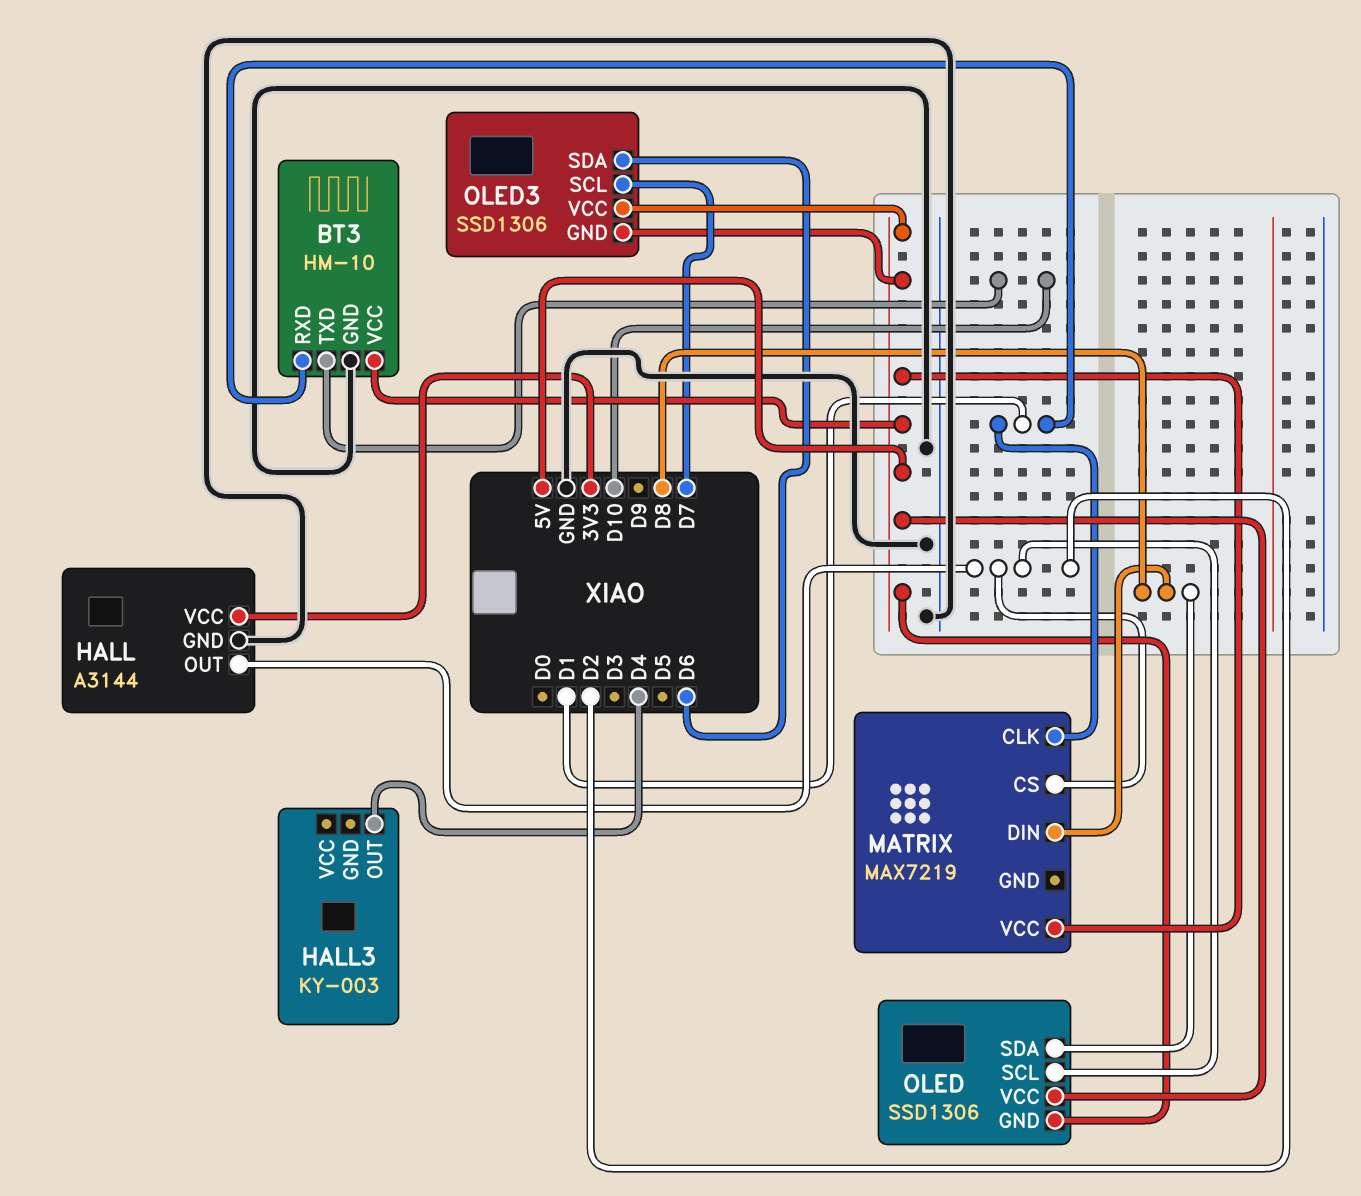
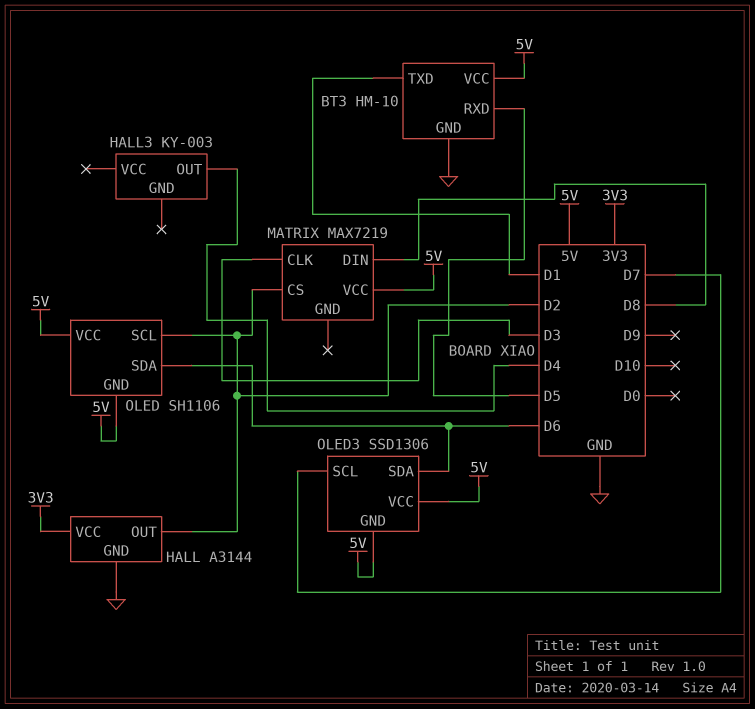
BT3 pin RXD: D1 -> D5
BT3 pin TXD: D10 -> D1
MATRIX pin CLK: D1 -> D3
OLED: SSD1306 -> SH1106
OLED pin SDA: D8 -> D6

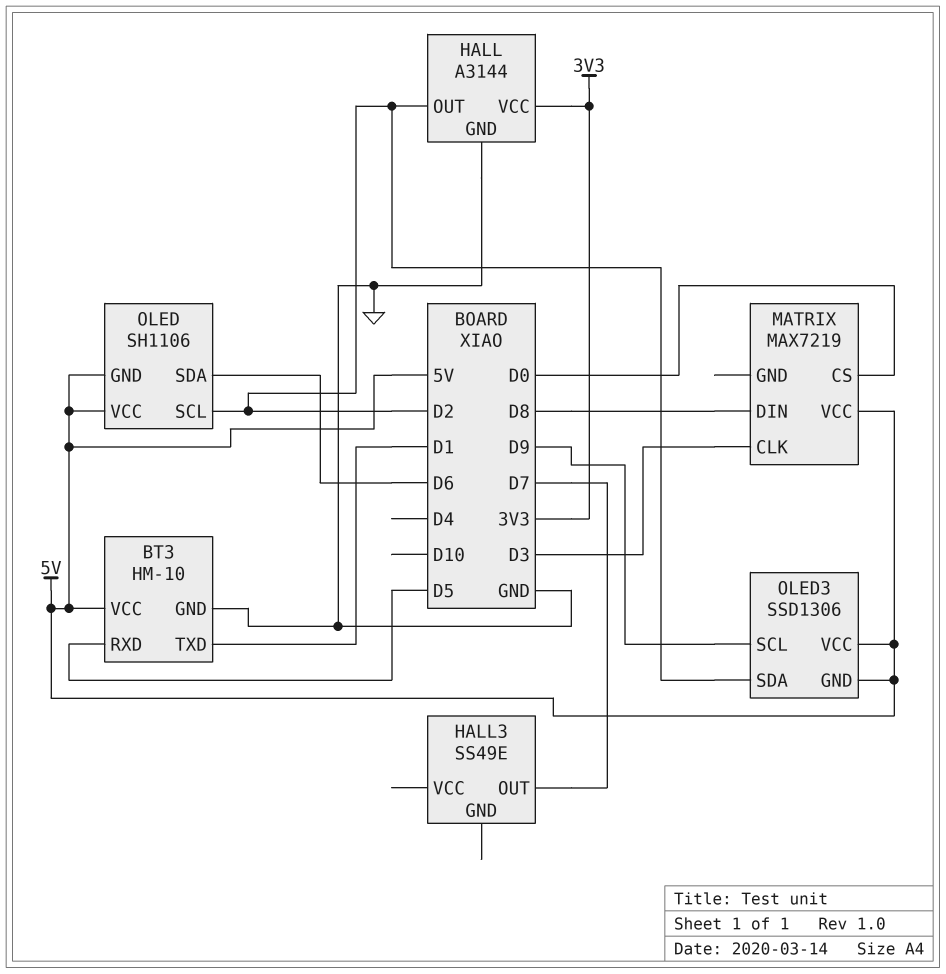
HALL3: KY-003 -> SS49E
HALL3 pin OUT: D4 -> D7
MATRIX pin CS: D2 -> D0
OLED3 pin SCL: D7 -> D9
OLED3 pin SDA: D6 -> D2

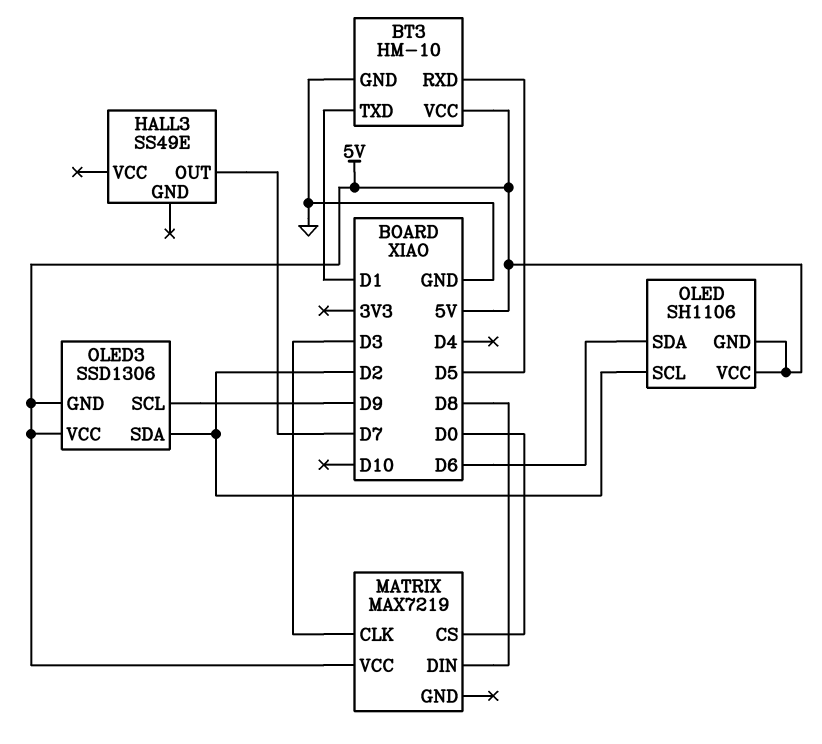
HALL: A3144 -> none
HALL pin GND: GND -> none
HALL pin OUT: D2 -> none
HALL pin VCC: 3V3 -> none

